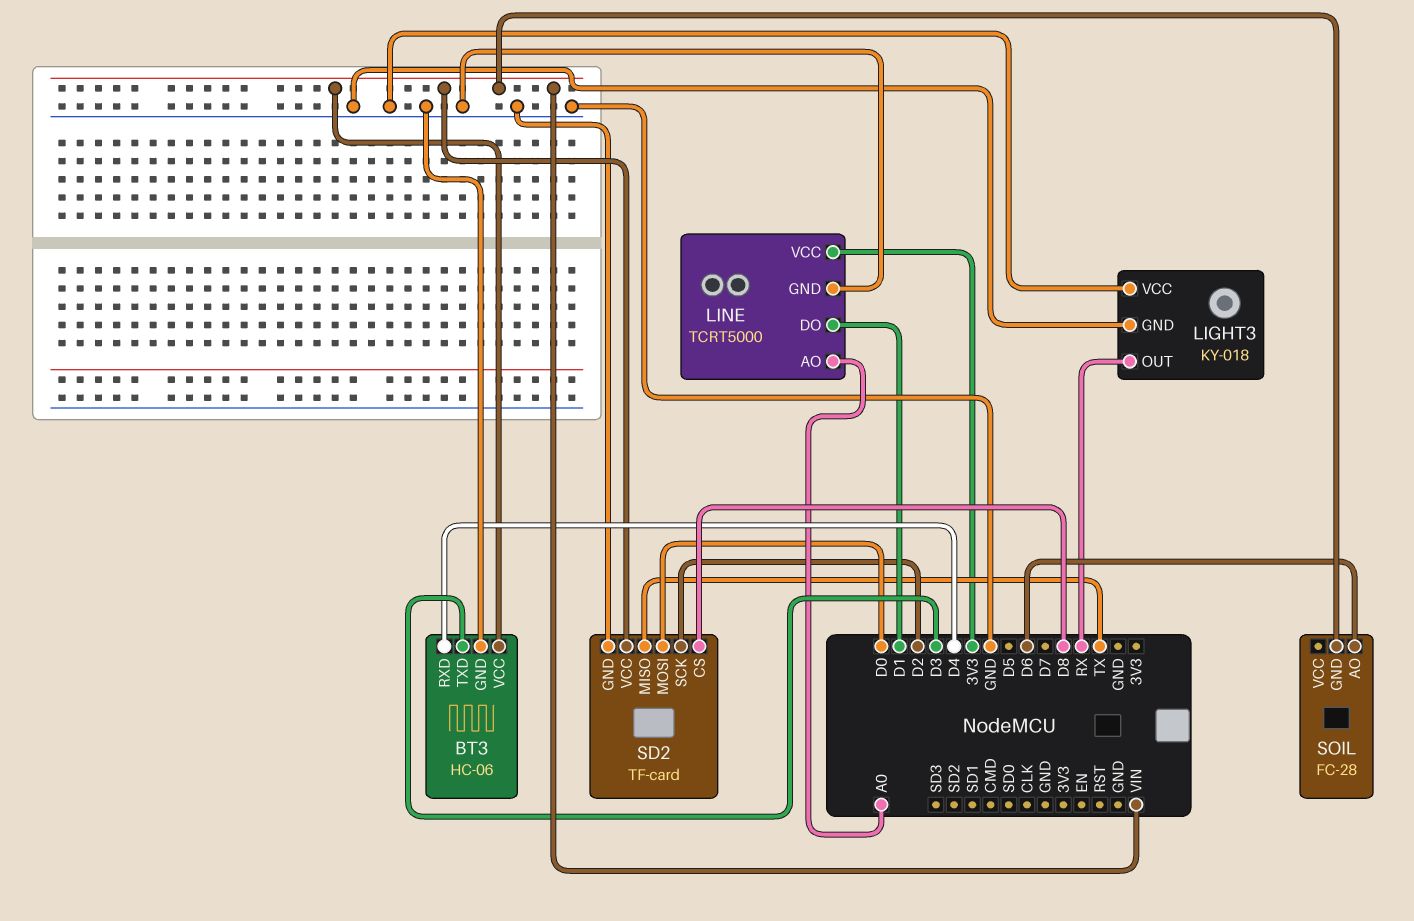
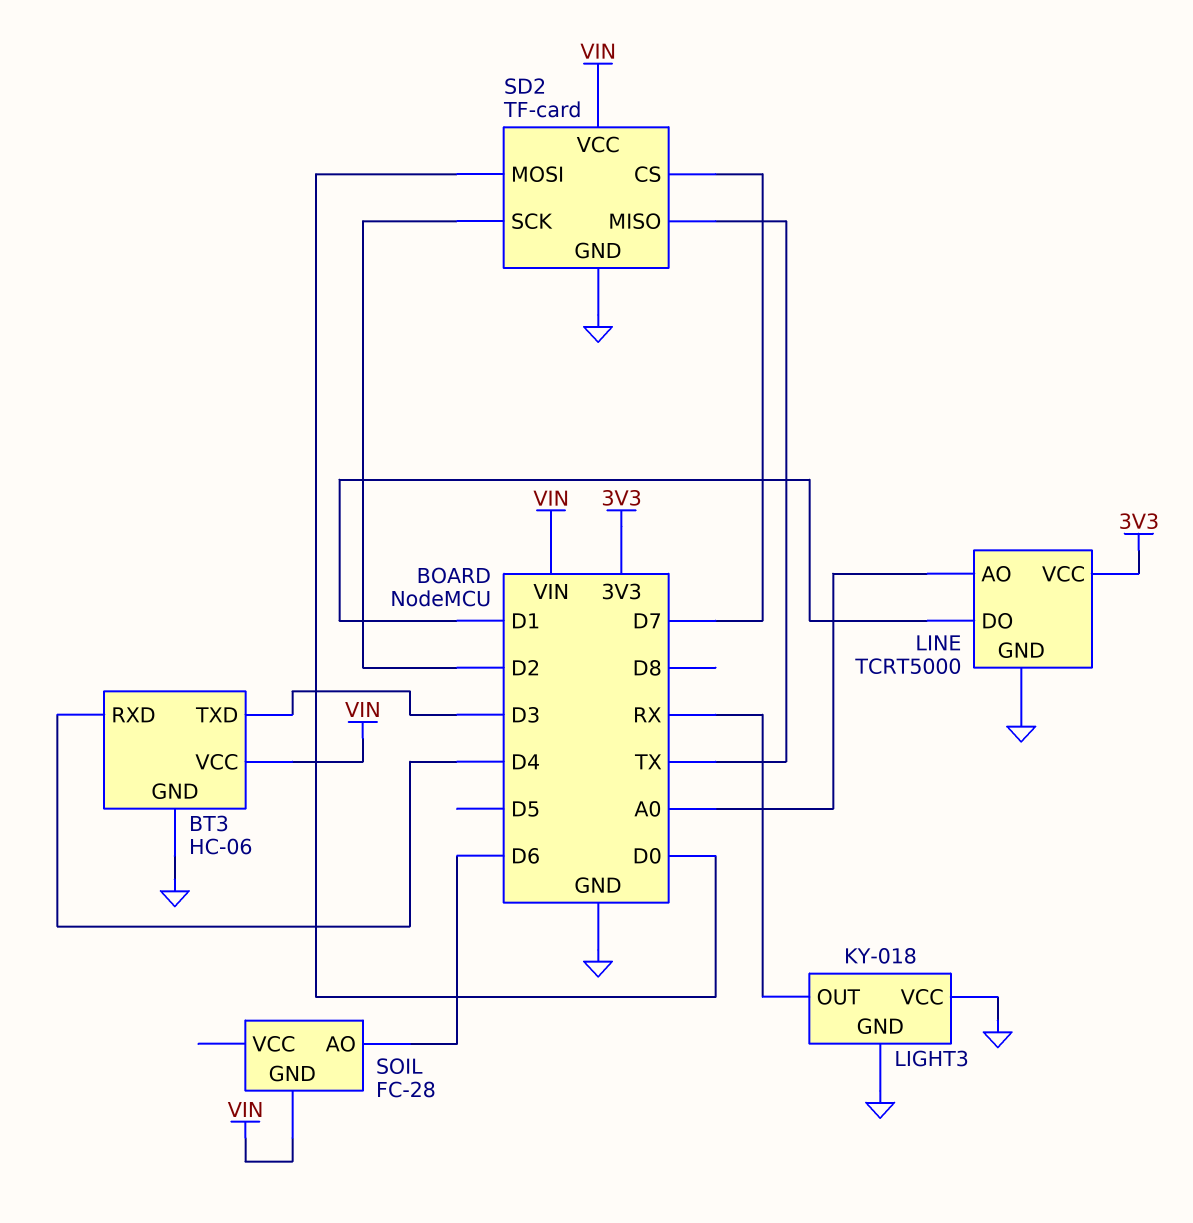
SD2 pin CS: D8 -> D7

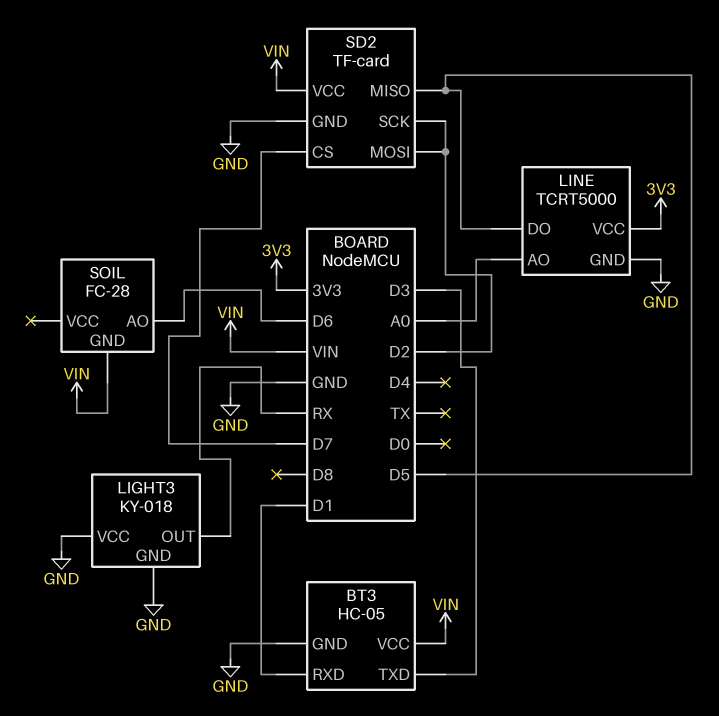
BT3: HC-06 -> HC-05
BT3 pin RXD: D4 -> D1
LINE pin DO: D1 -> D5
SD2 pin MISO: TX -> D5
SD2 pin MOSI: D0 -> D2

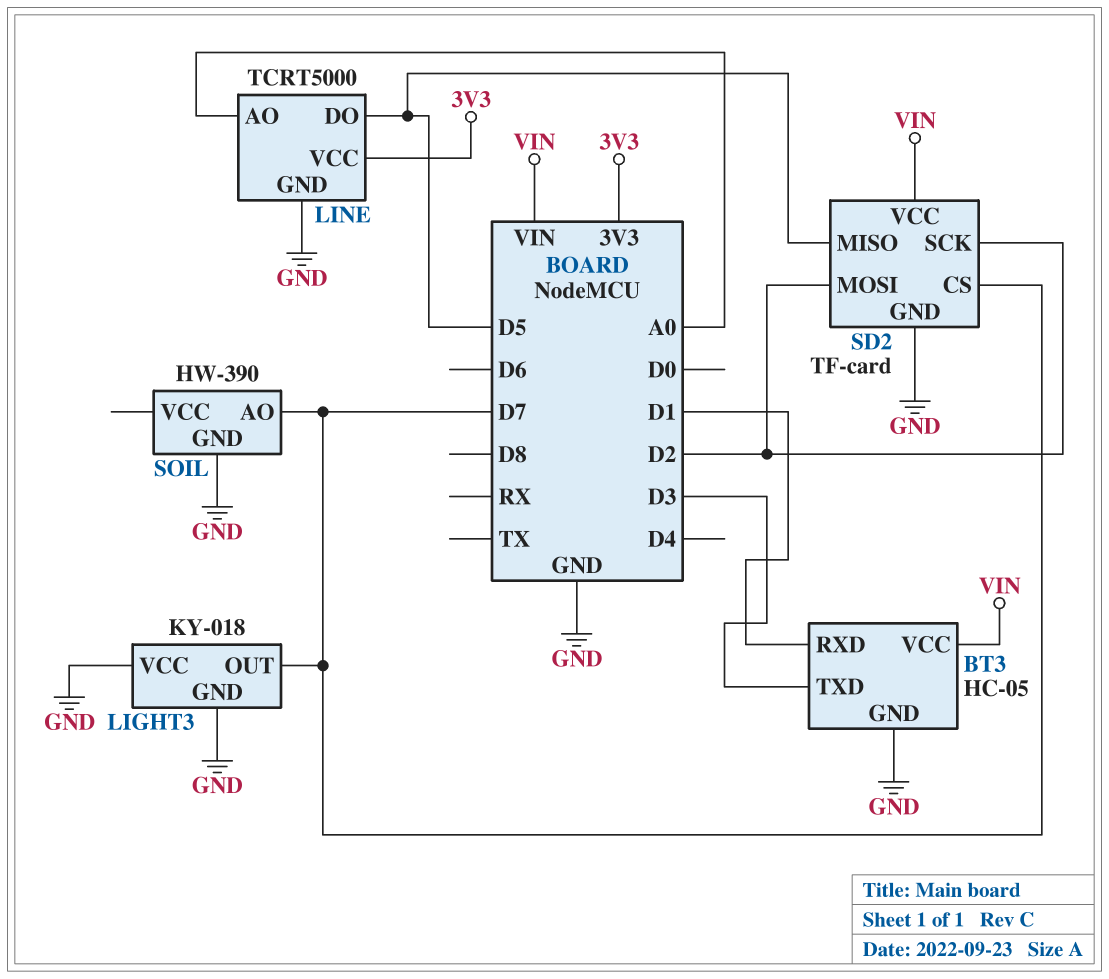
LIGHT3 pin OUT: RX -> D7
SOIL: FC-28 -> HW-390
SOIL pin AO: D6 -> D7
SOIL pin GND: VIN -> GND

